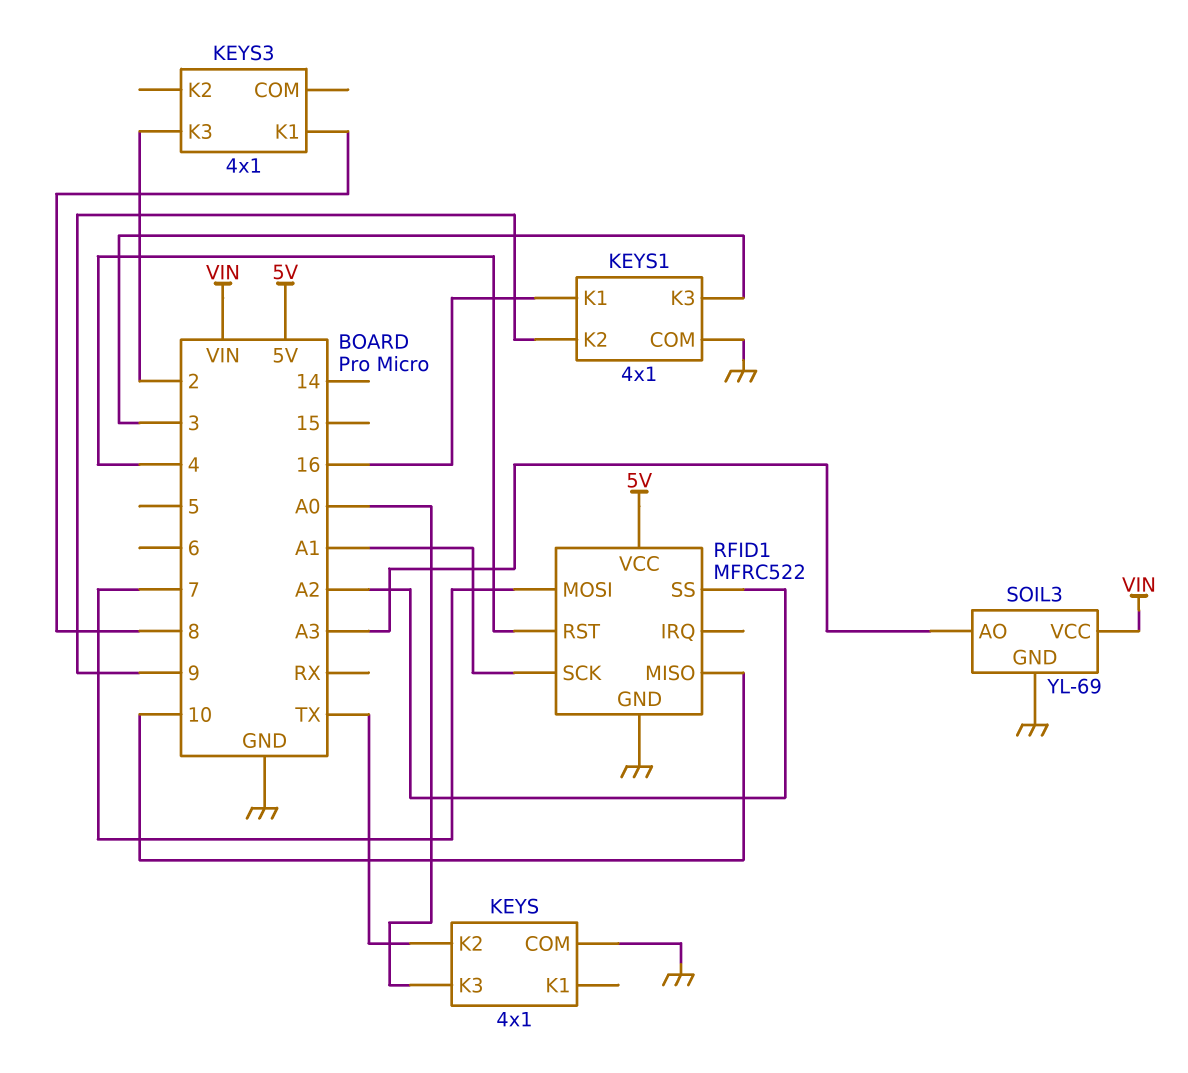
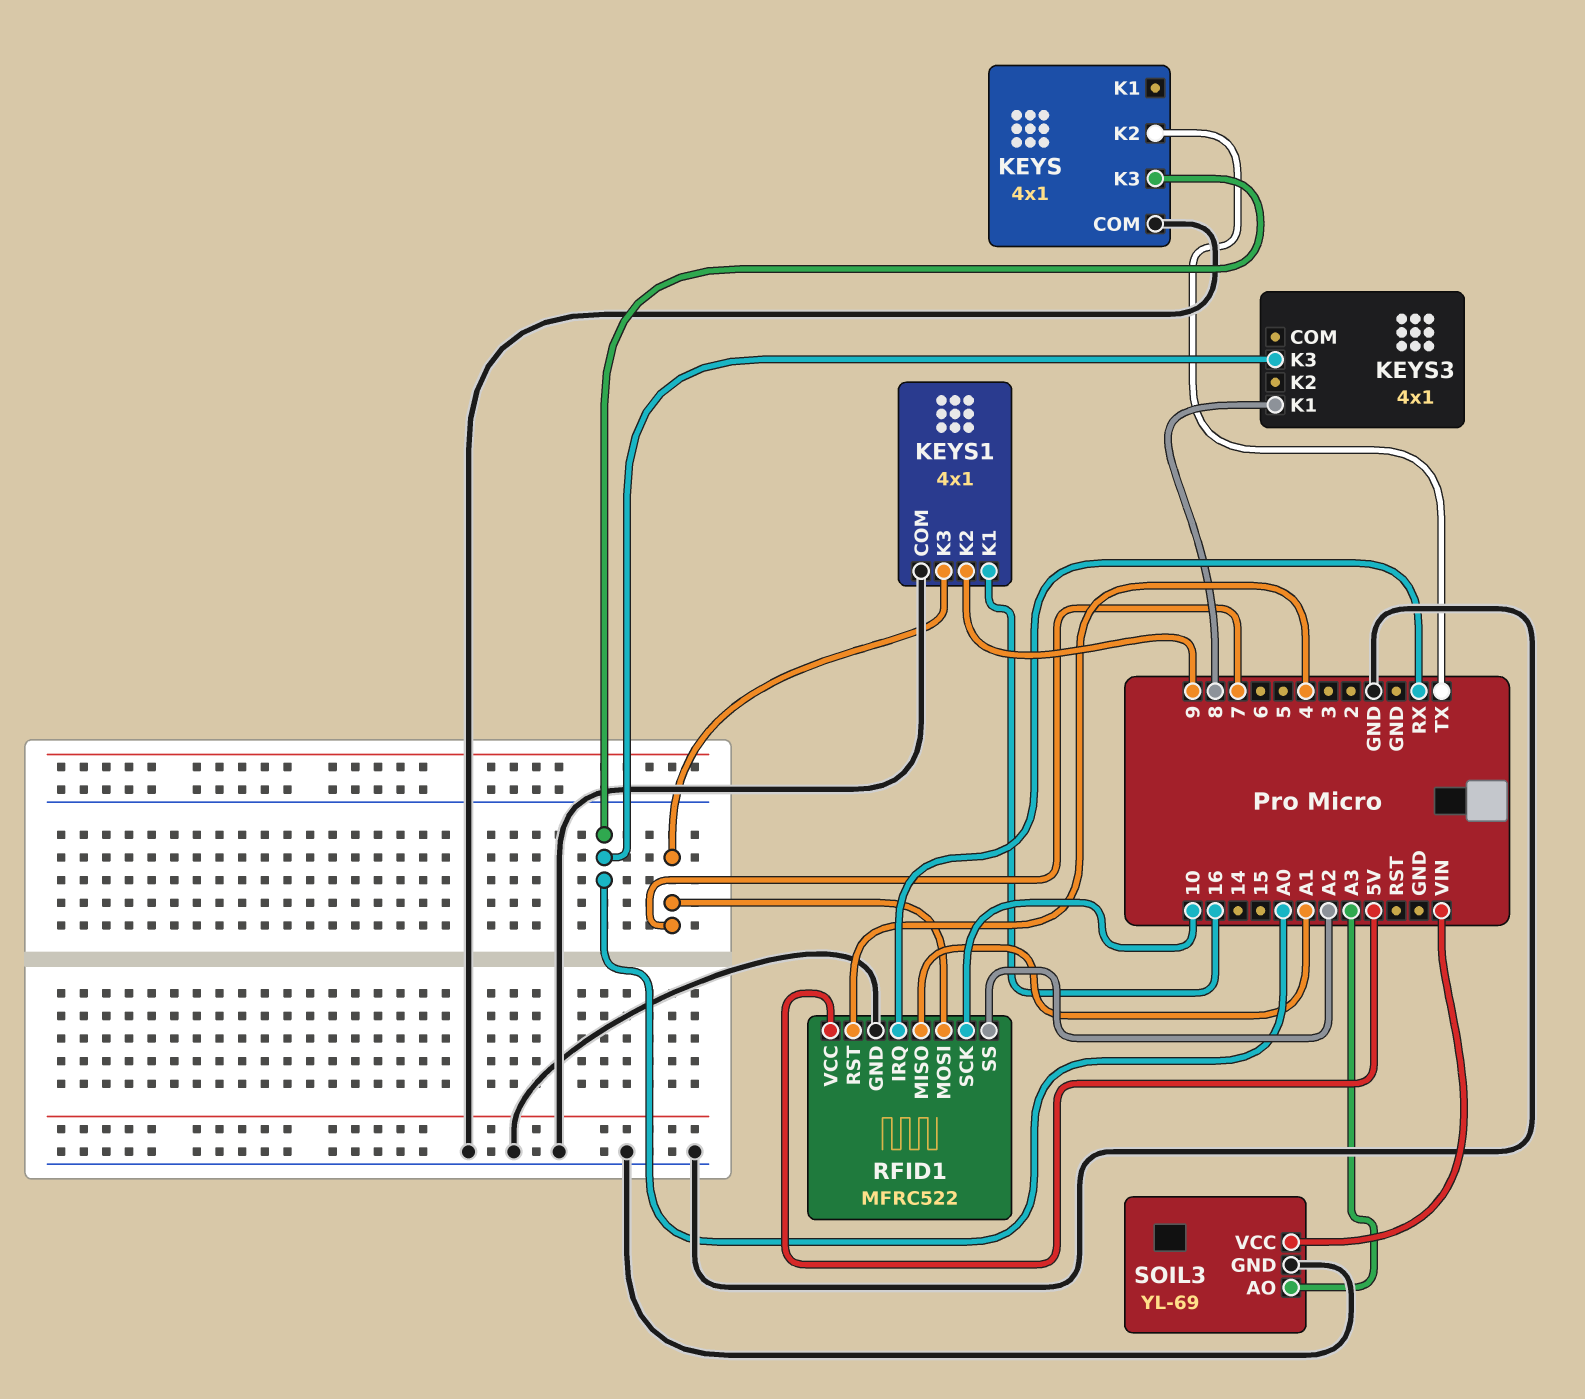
KEYS1 pin K3: 3 -> 7
KEYS3 pin K3: 2 -> A0
RFID1 pin IRQ: none -> RX
RFID1 pin MISO: 10 -> A1
RFID1 pin SCK: A1 -> 10

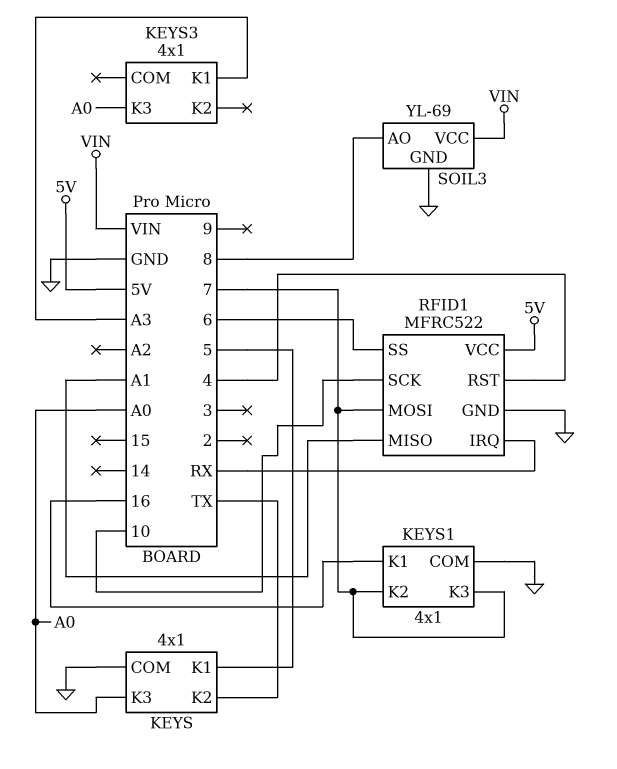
KEYS pin K1: none -> 5
KEYS1 pin K2: 9 -> 7
KEYS3 pin K1: 8 -> A3
RFID1 pin SS: A2 -> 6
SOIL3 pin AO: A3 -> 8

